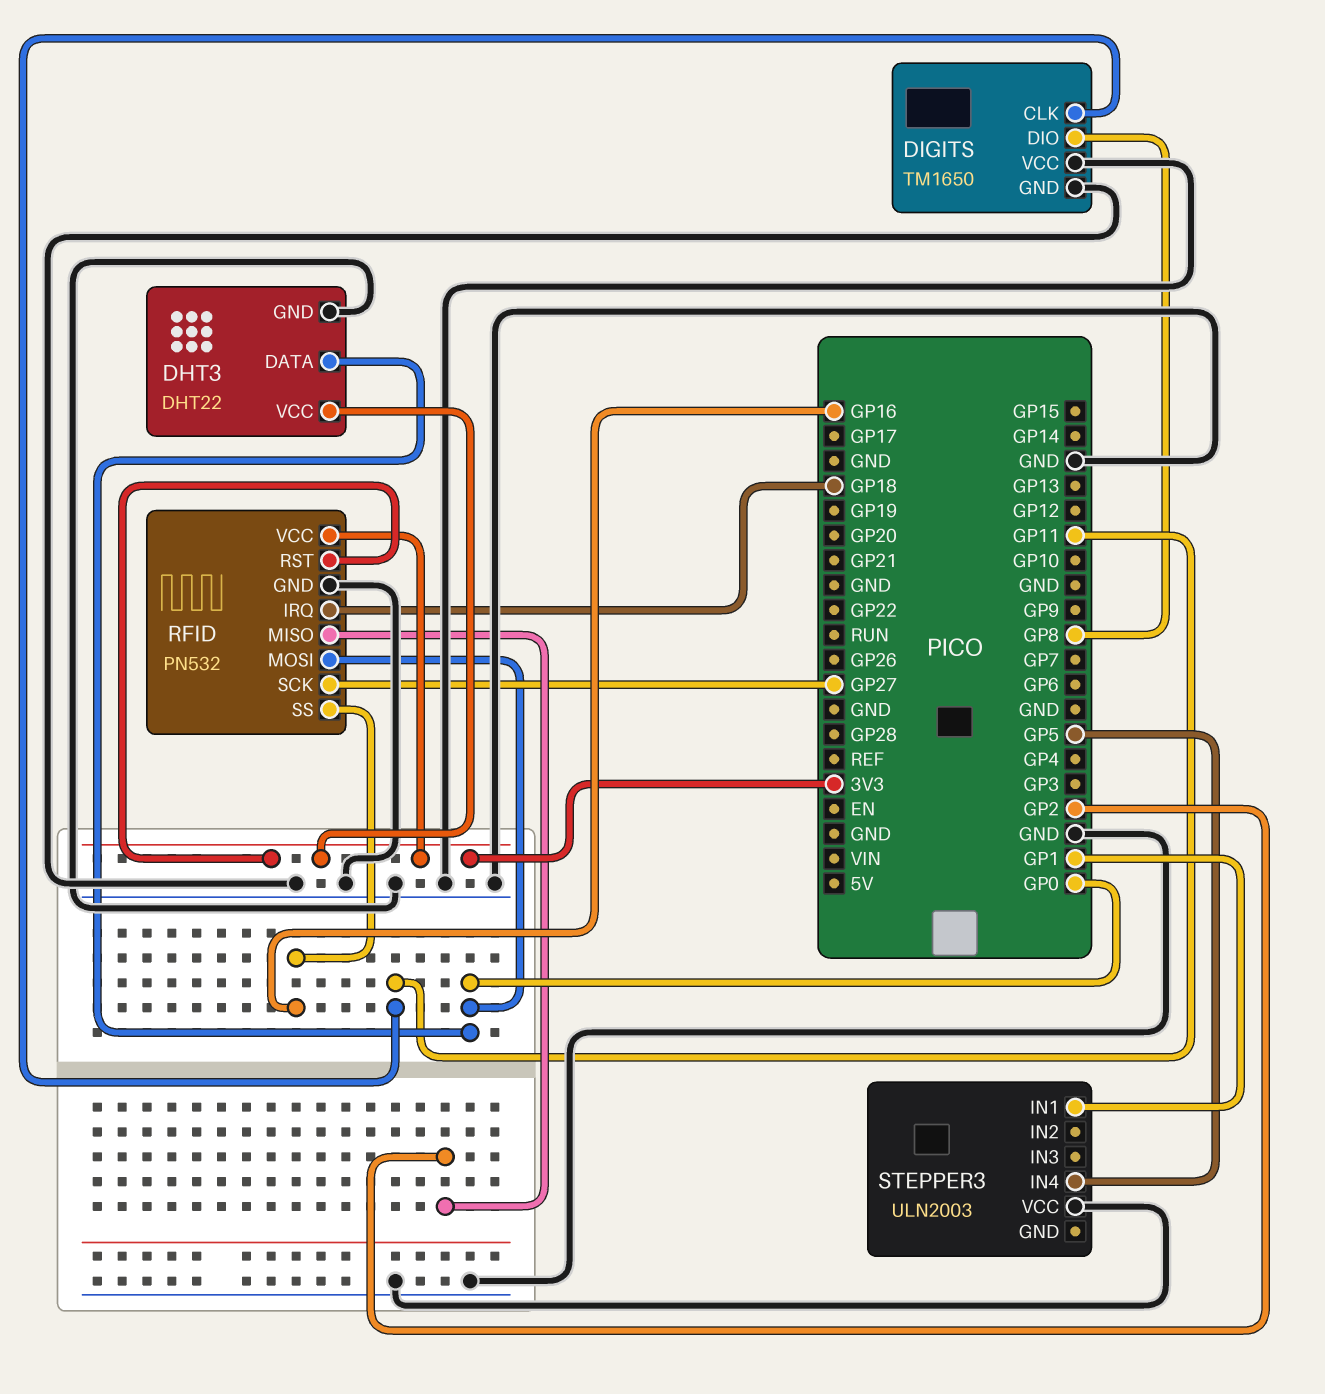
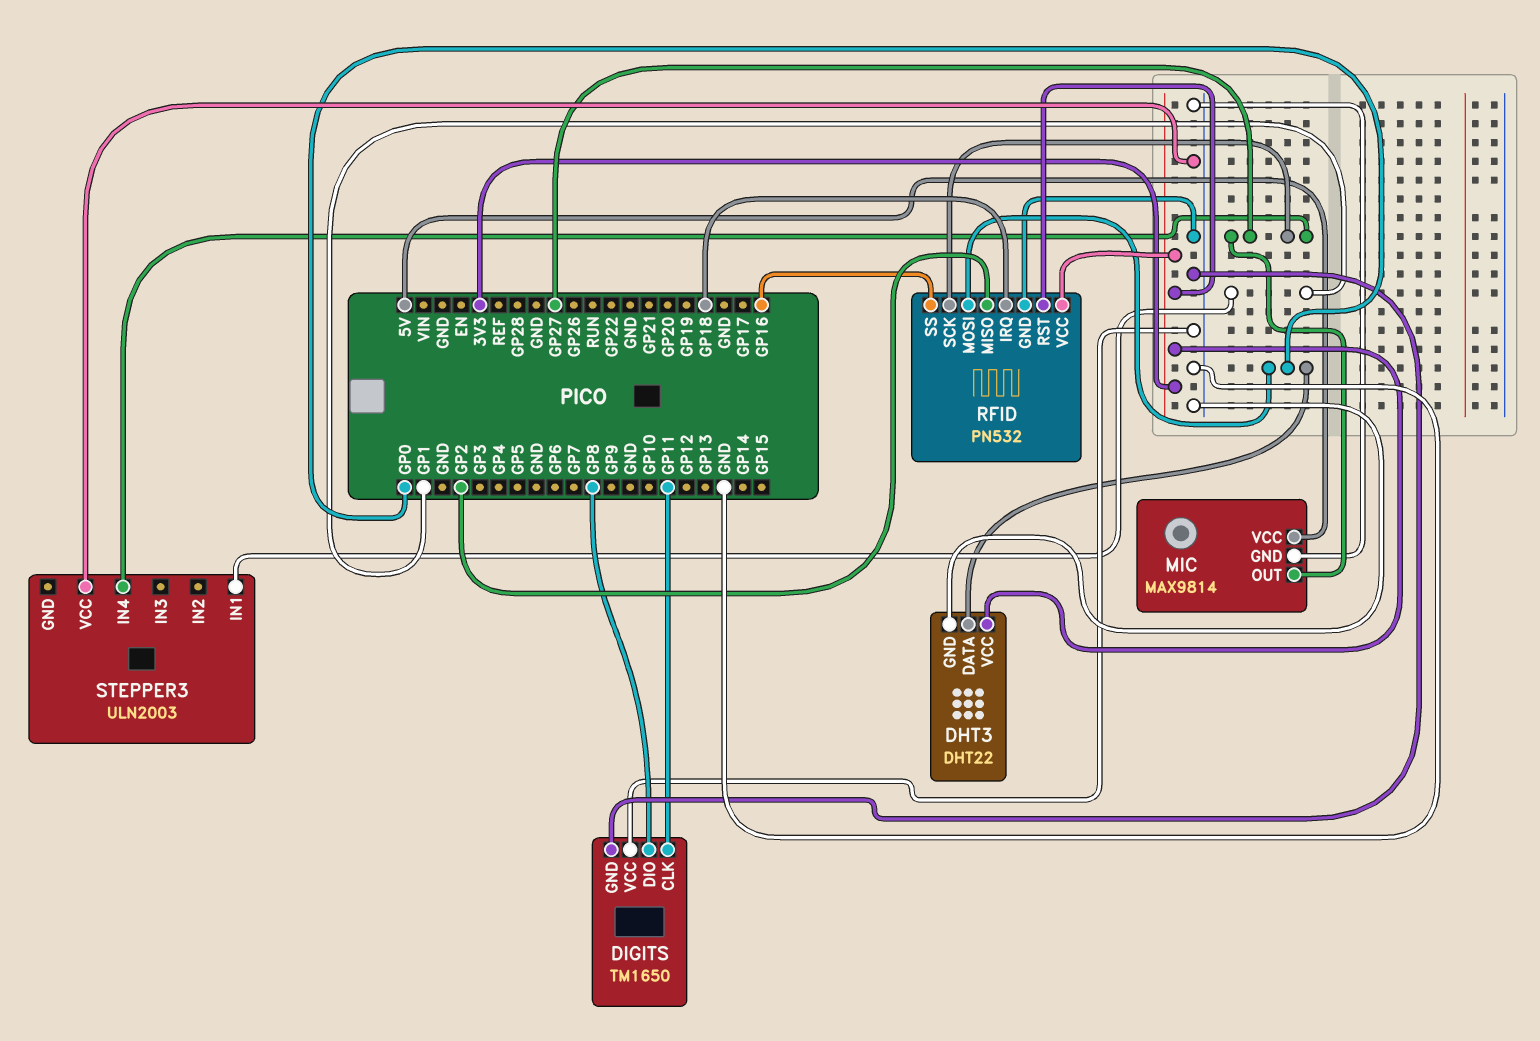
MIC: none -> MAX9814
MIC pin GND: none -> GND
MIC pin OUT: none -> GP27
MIC pin VCC: none -> 5V
STEPPER3 pin IN4: GP5 -> GP27

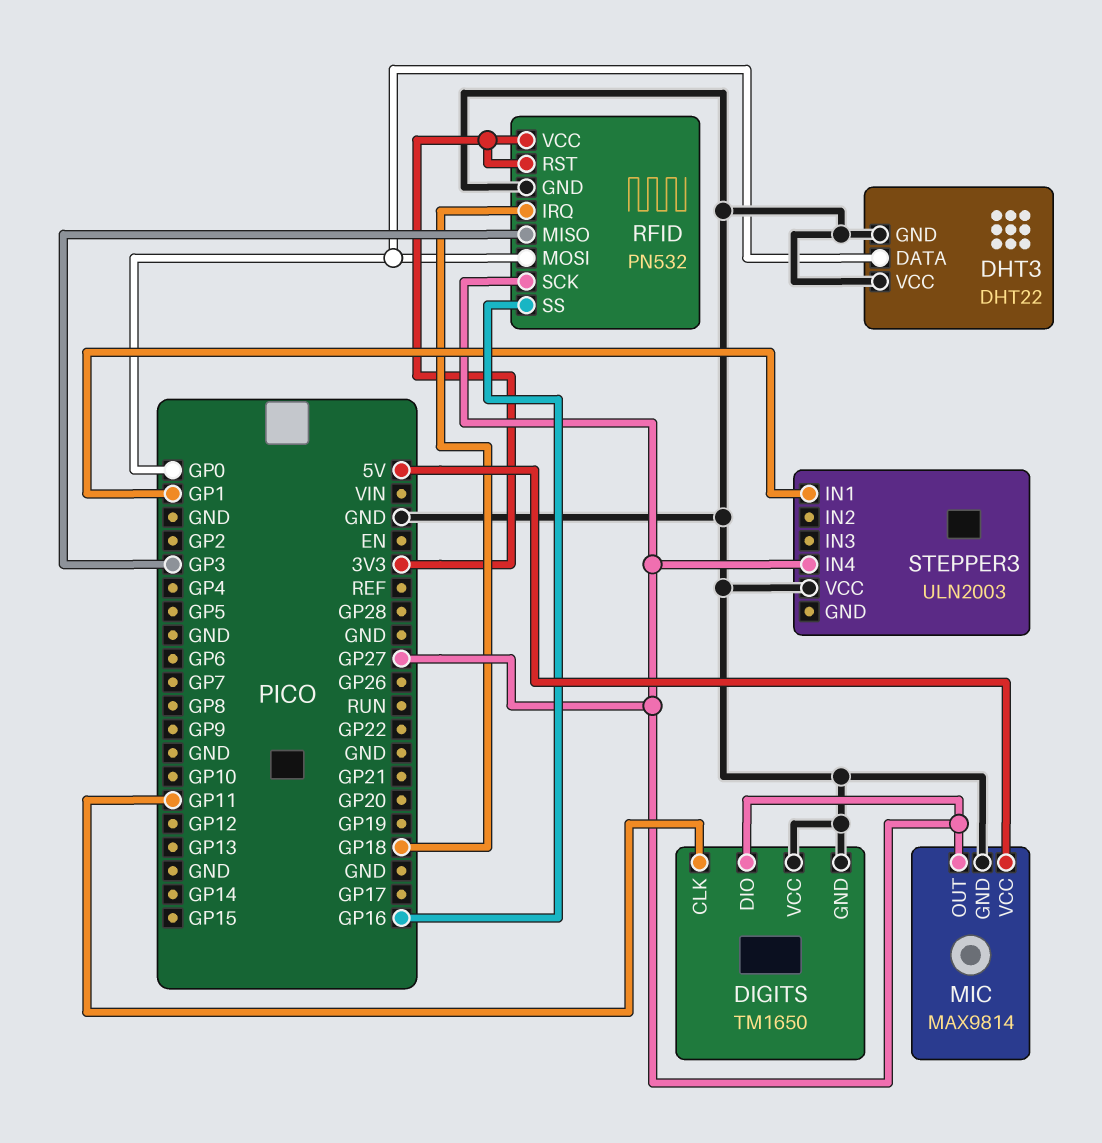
DHT3 pin VCC: 3V3 -> GND
DIGITS pin DIO: GP8 -> GP27
RFID pin MISO: GP2 -> GP3

